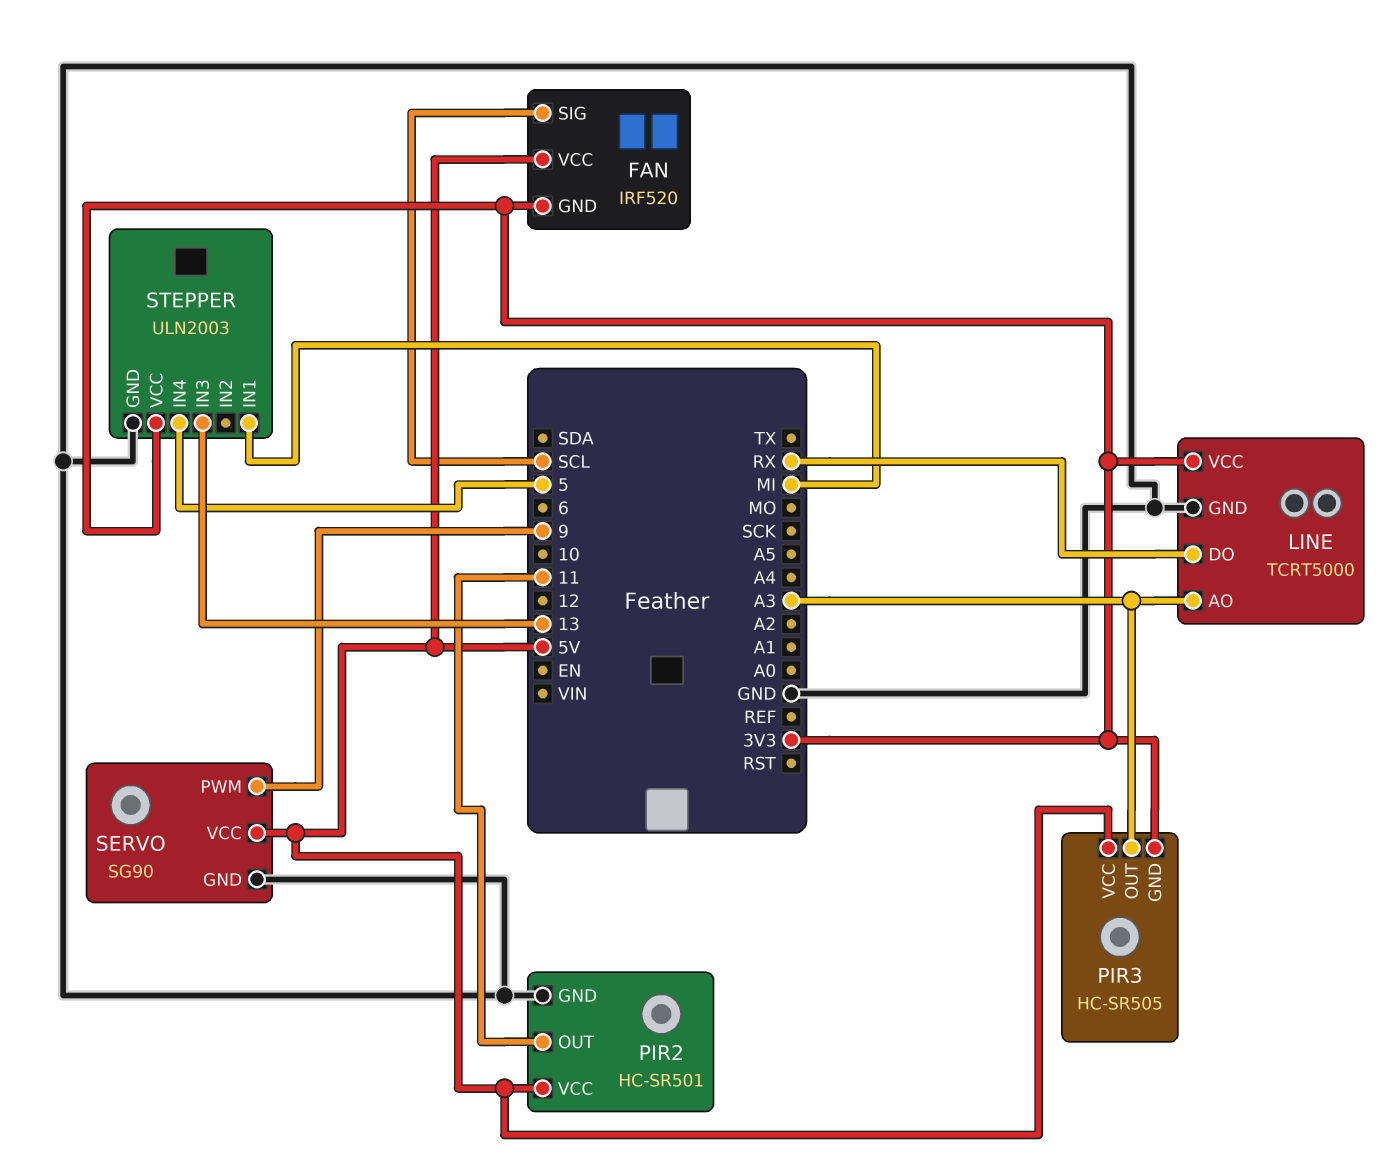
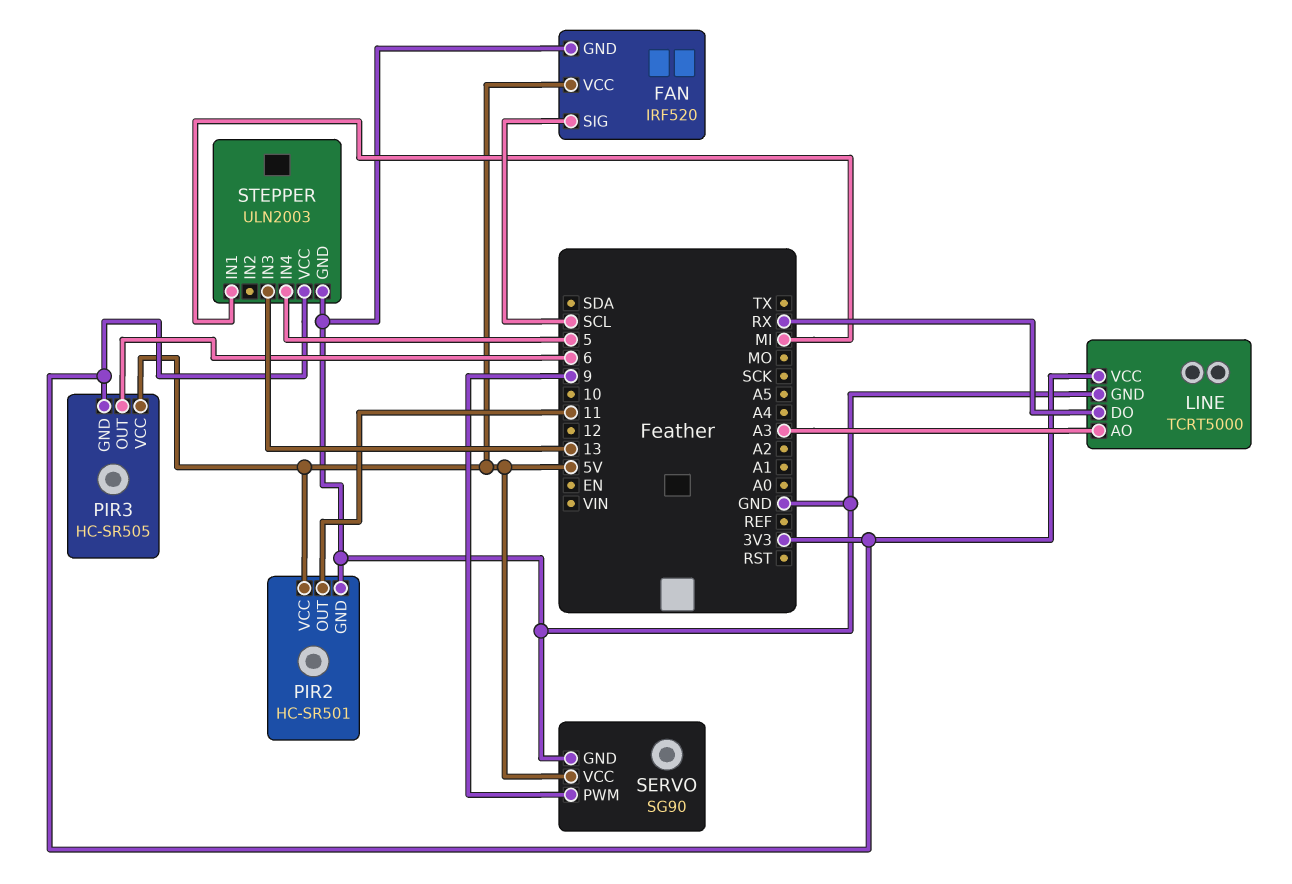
FAN pin GND: 3V3 -> GND
PIR3 pin OUT: A3 -> 6

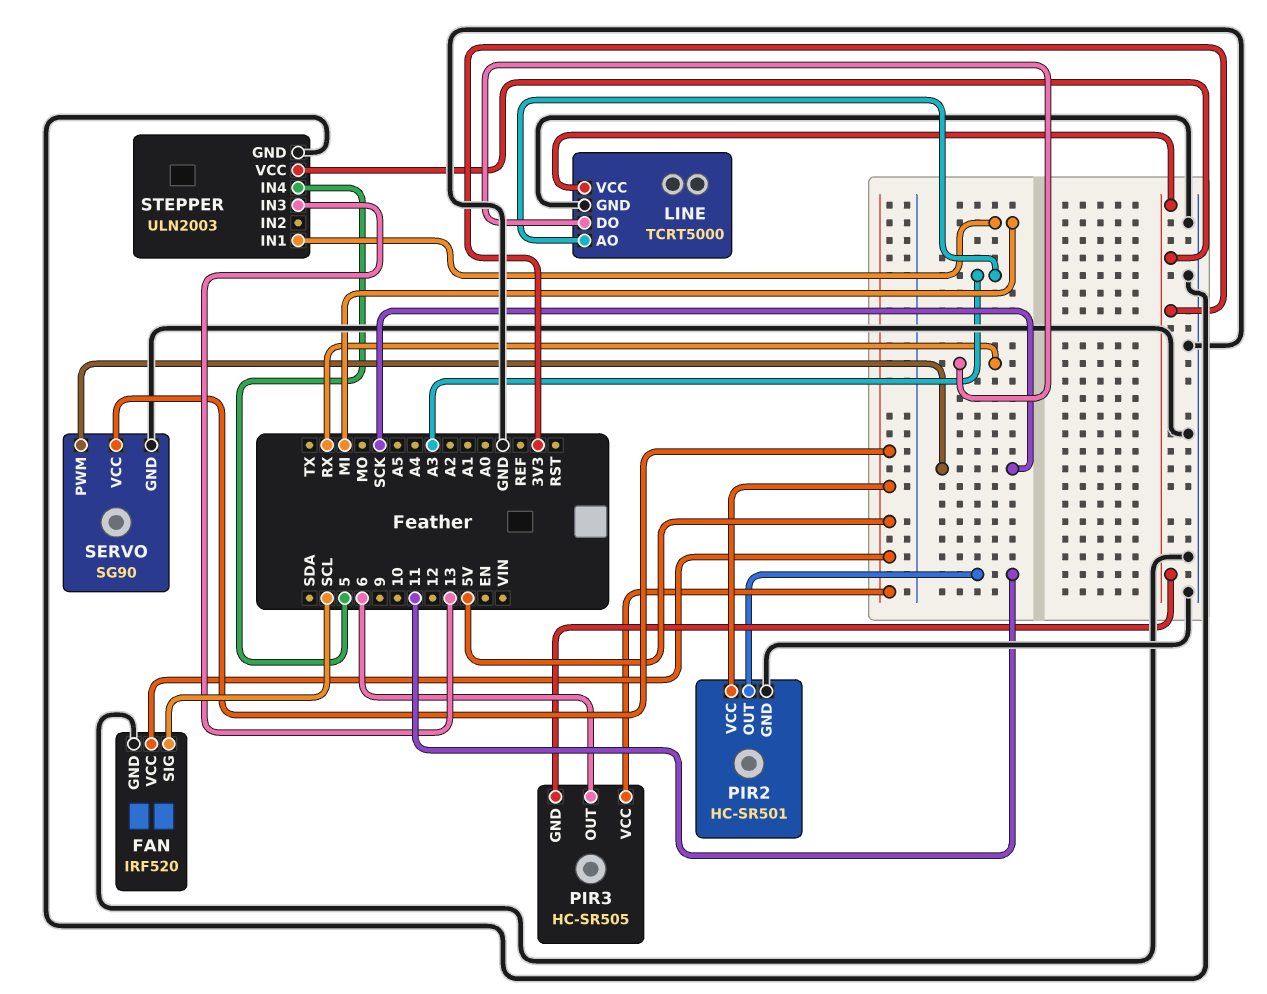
SERVO pin PWM: 9 -> SCK

